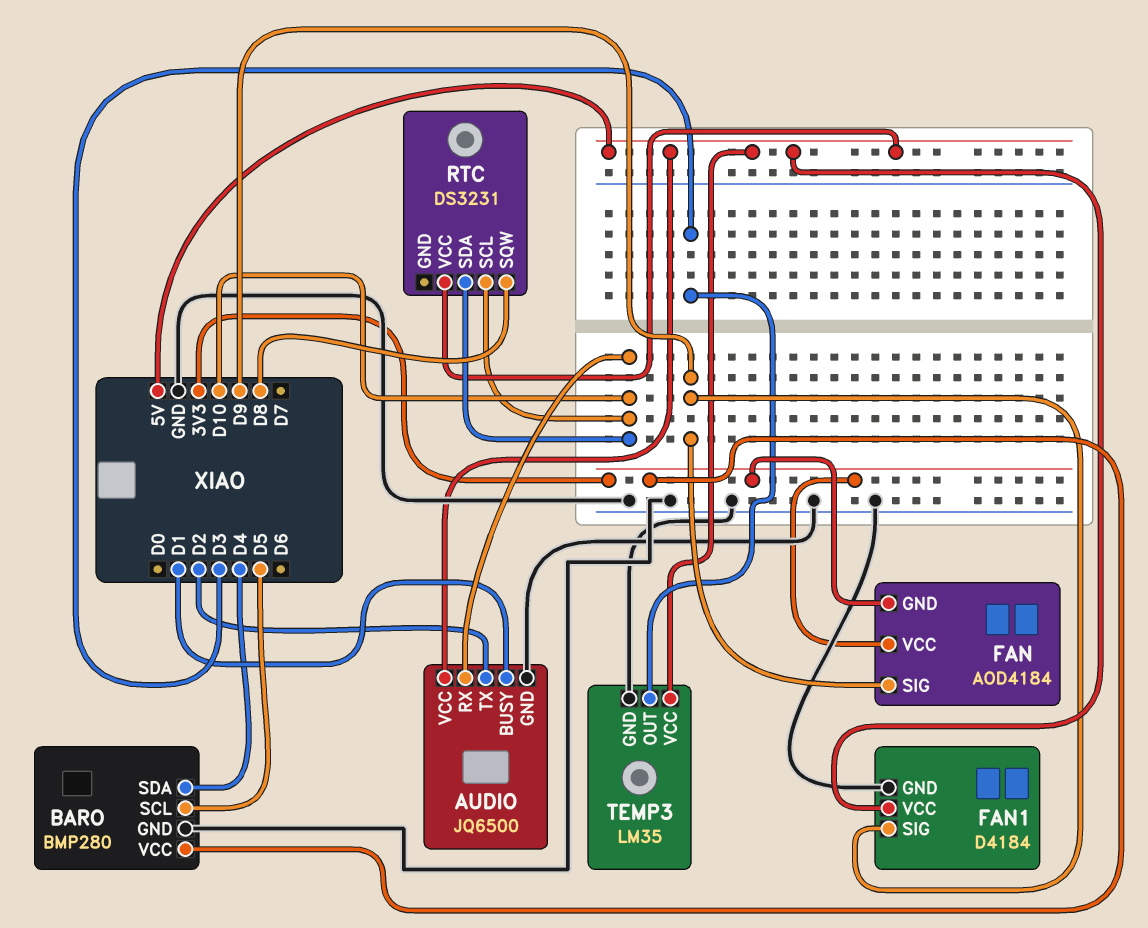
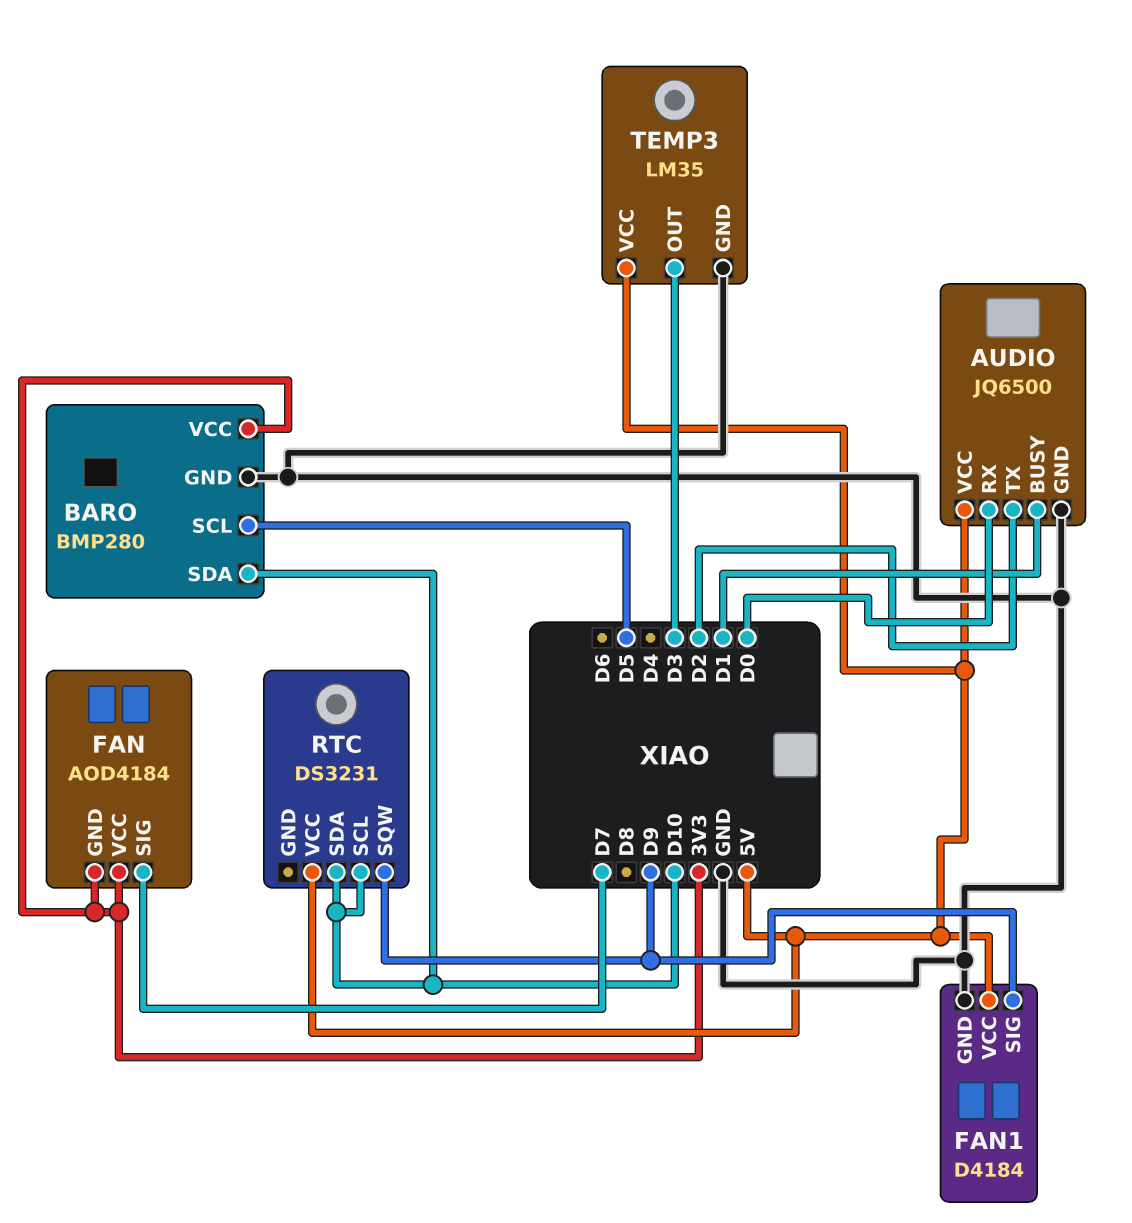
AUDIO pin RX: D10 -> D0
BARO pin SDA: D4 -> D10
FAN pin SIG: D9 -> D7
RTC pin SQW: D8 -> D9

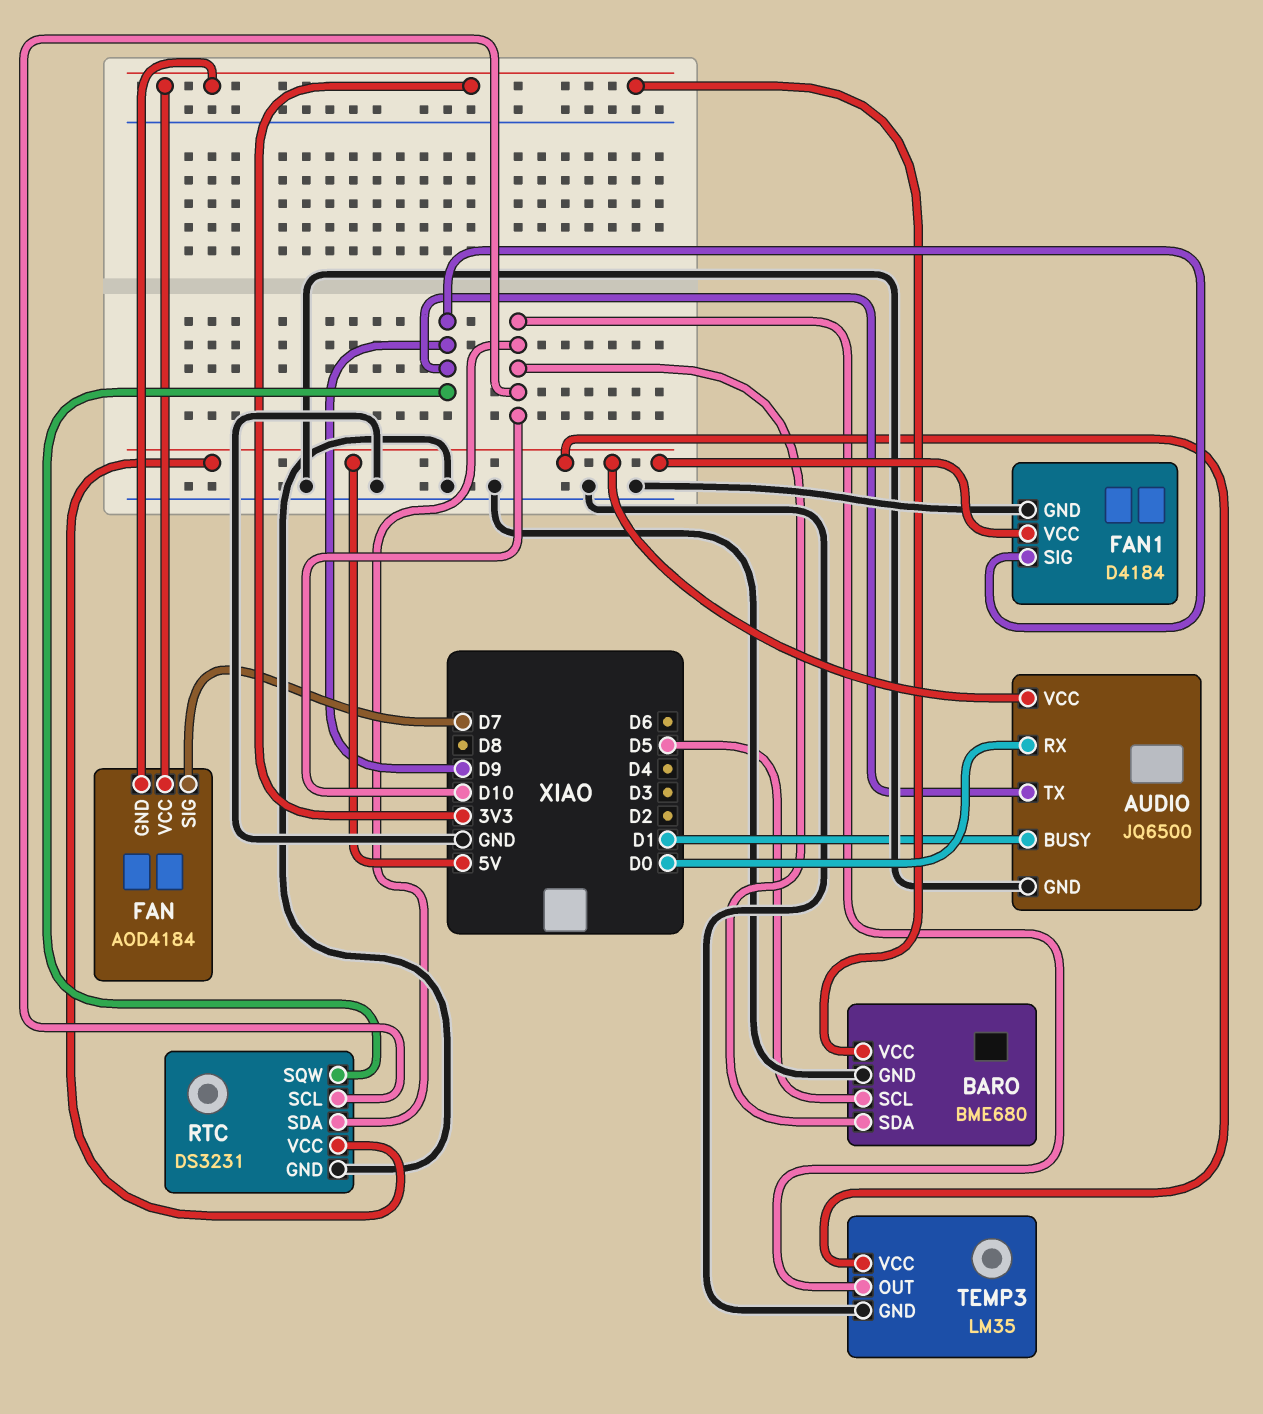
AUDIO pin TX: D2 -> D9
BARO: BMP280 -> BME680
RTC pin GND: none -> GND
TEMP3 pin OUT: D3 -> D10

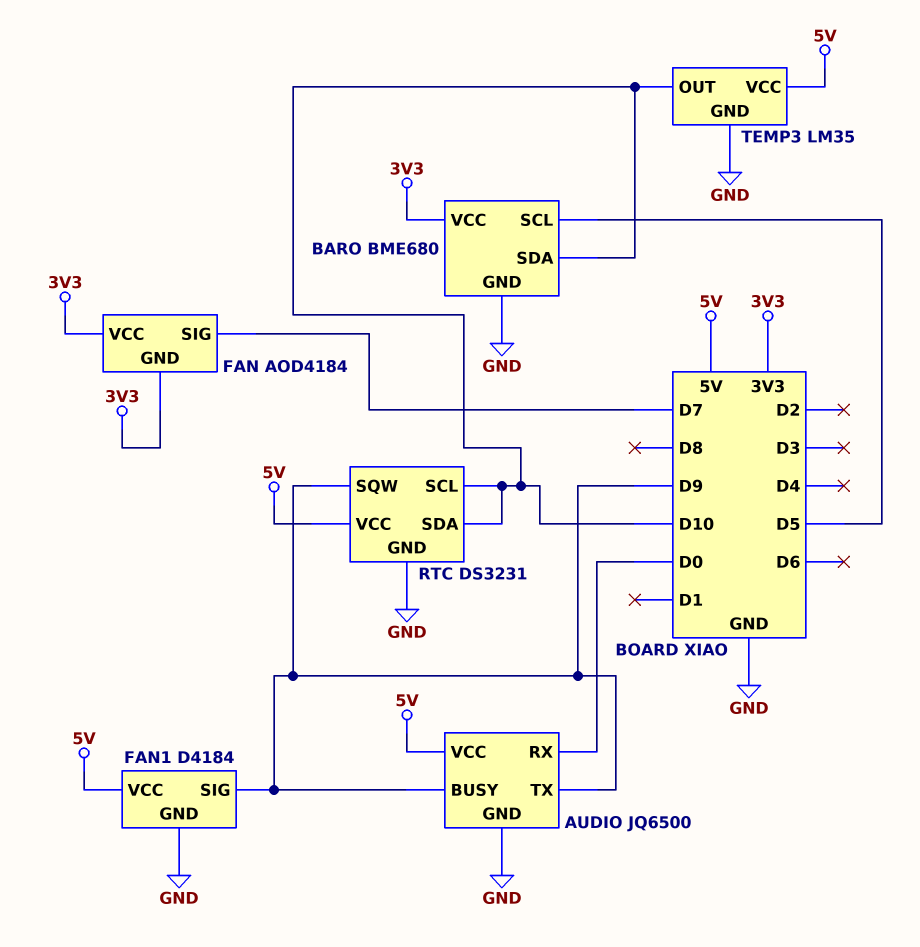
AUDIO pin BUSY: D1 -> D9

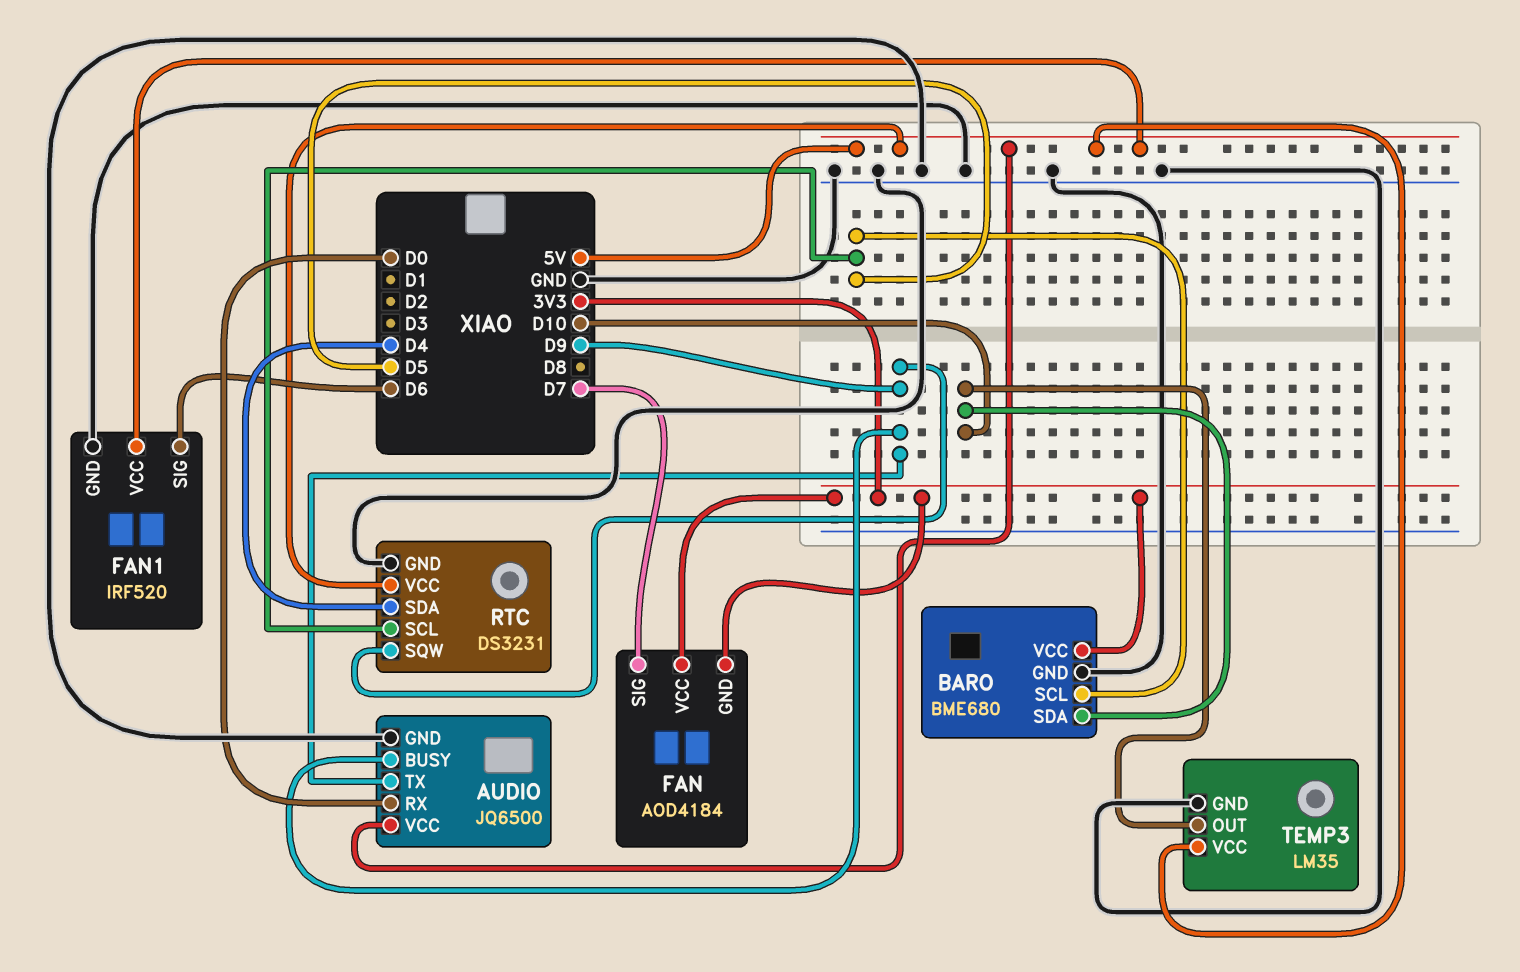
FAN1: D4184 -> IRF520
FAN1 pin SIG: D9 -> D6
RTC pin SCL: D10 -> D5
RTC pin SDA: D10 -> D4

